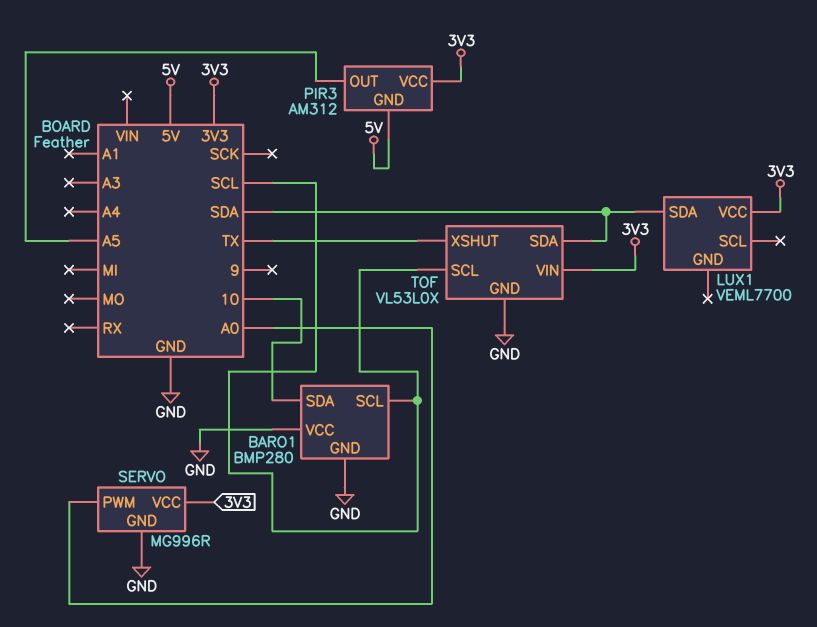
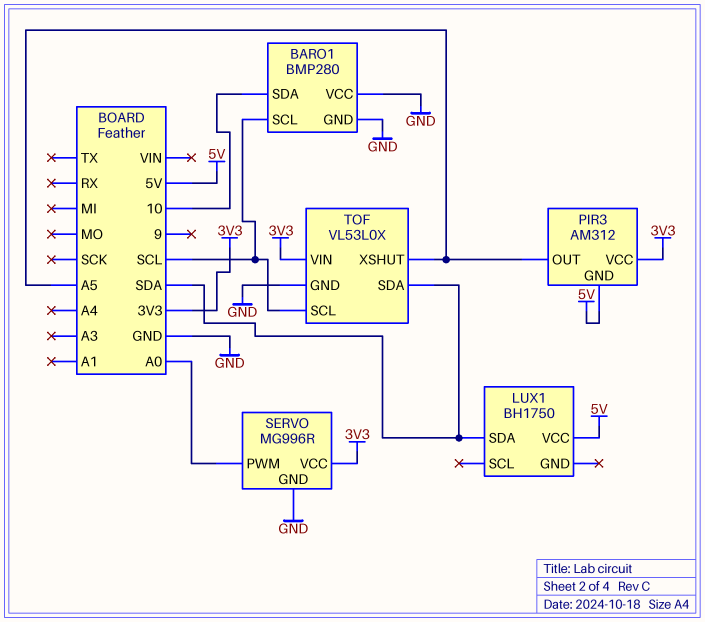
LUX1: VEML7700 -> BH1750
LUX1 pin VCC: 3V3 -> 5V
TOF pin XSHUT: TX -> A5

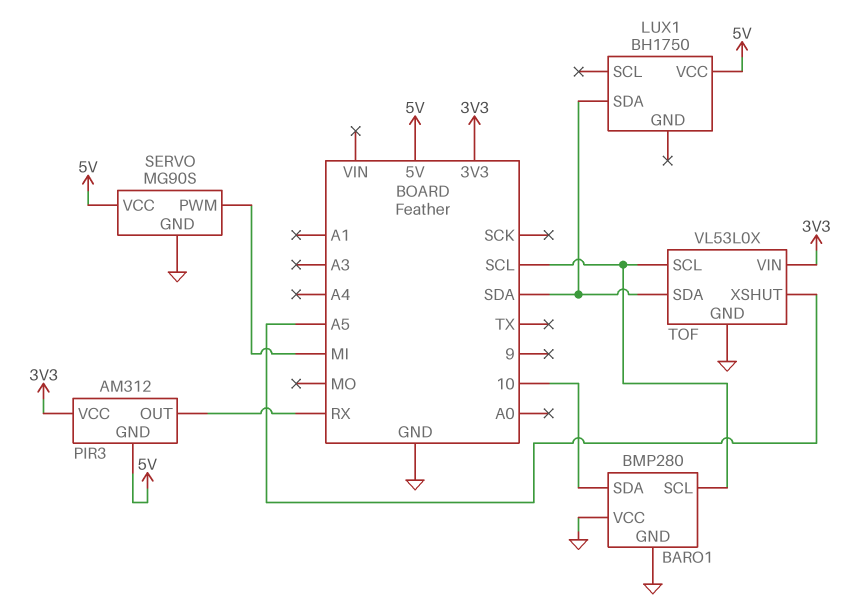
PIR3 pin OUT: A5 -> RX
SERVO: MG996R -> MG90S
SERVO pin PWM: A0 -> MI
SERVO pin VCC: 3V3 -> 5V

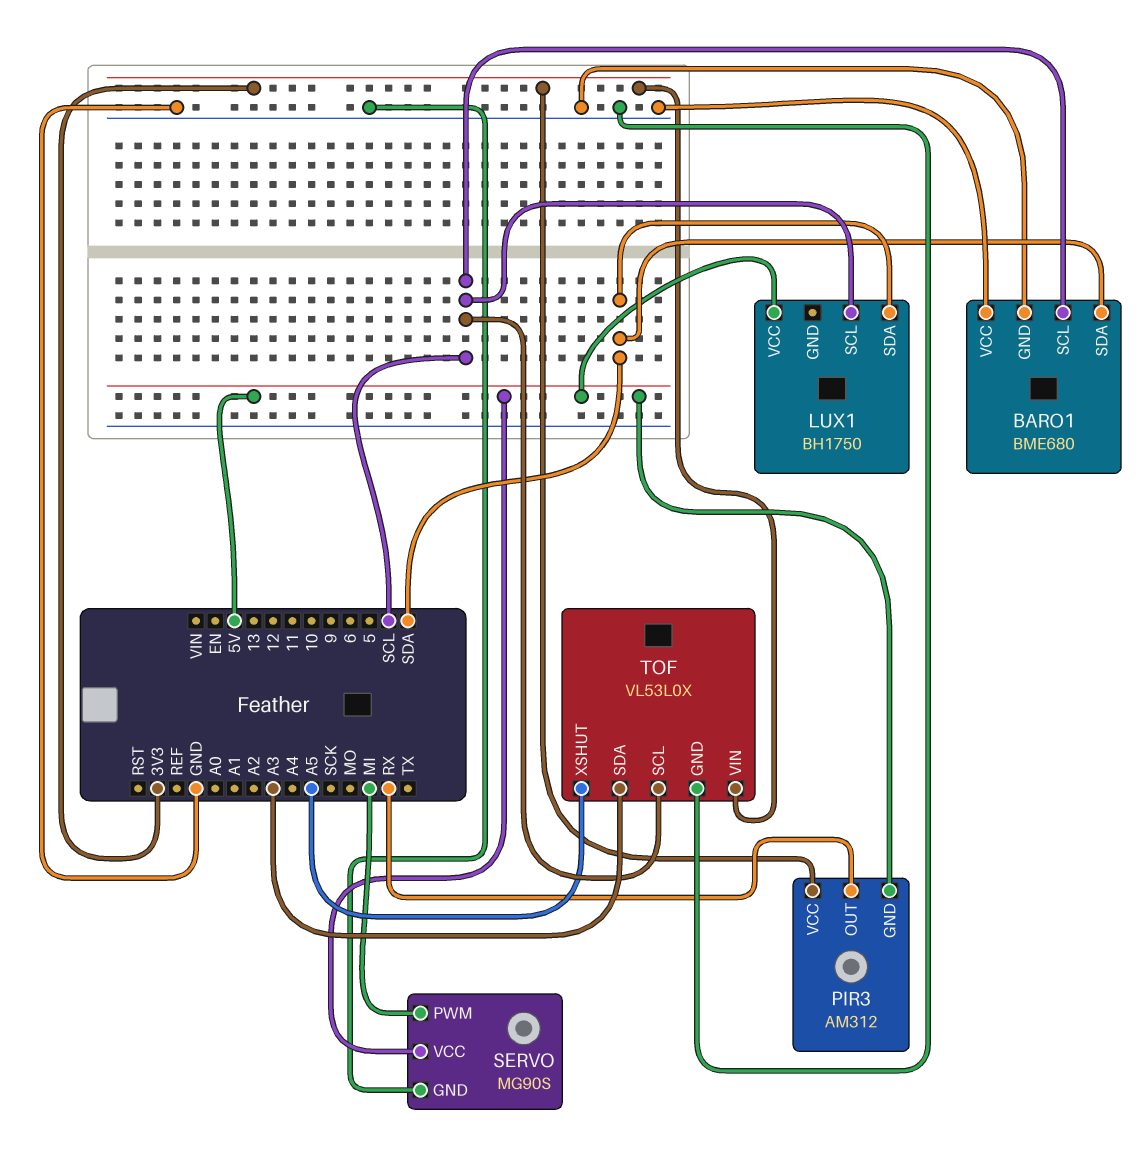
BARO1: BMP280 -> BME680
BARO1 pin SDA: 10 -> SDA
LUX1 pin SCL: none -> SCL
TOF pin SDA: SDA -> A3

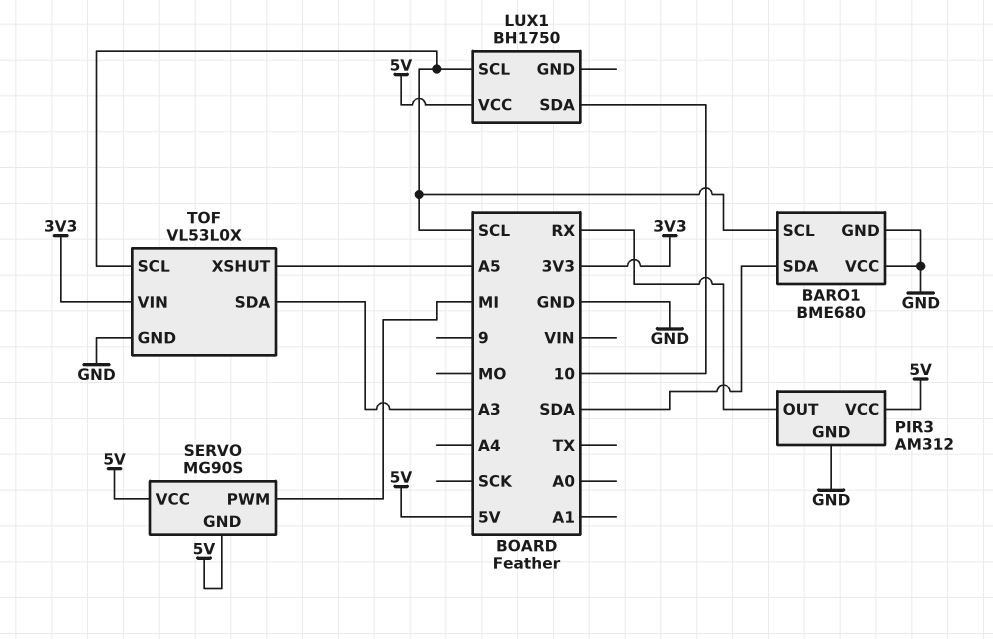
LUX1 pin SDA: SDA -> 10
PIR3 pin GND: 5V -> GND
PIR3 pin VCC: 3V3 -> 5V
SERVO pin GND: GND -> 5V

